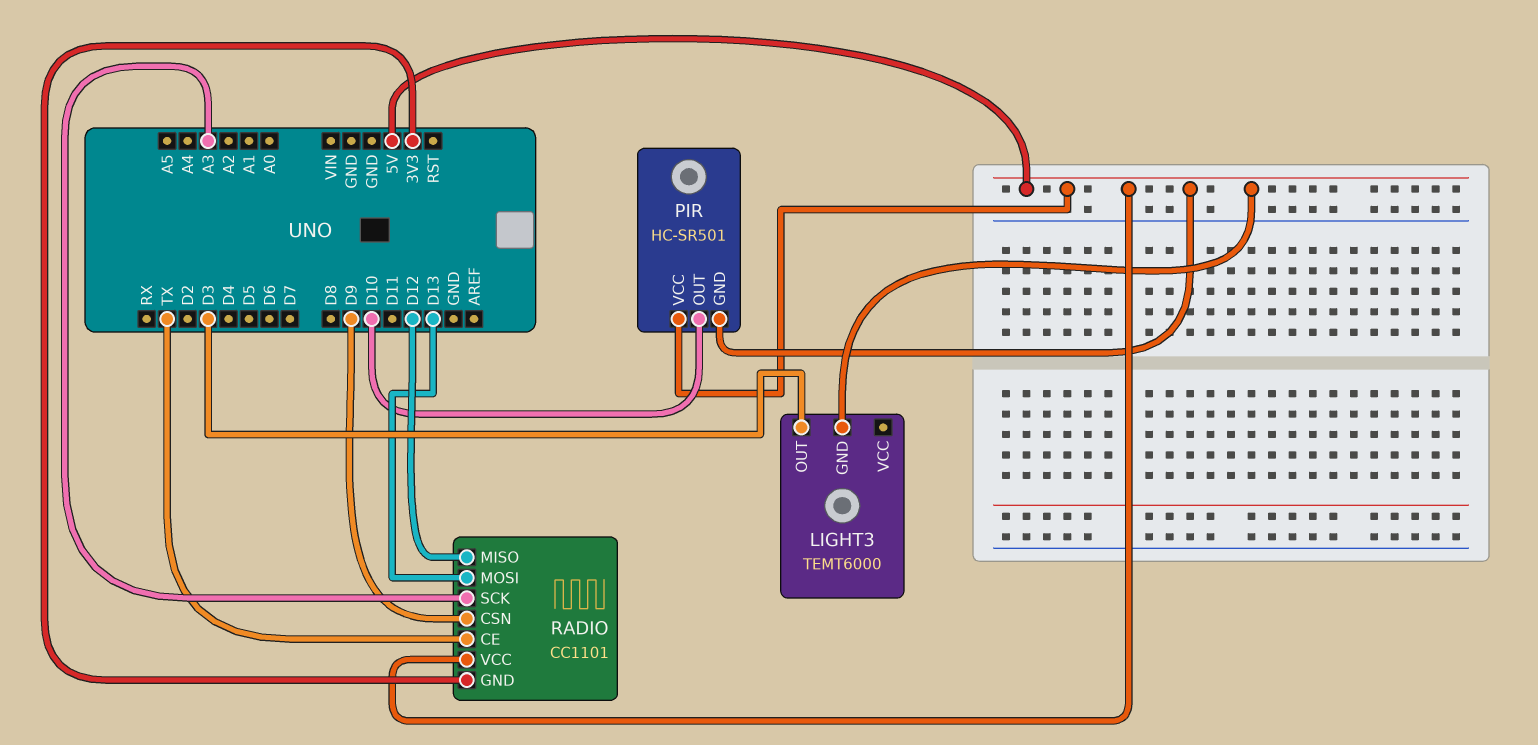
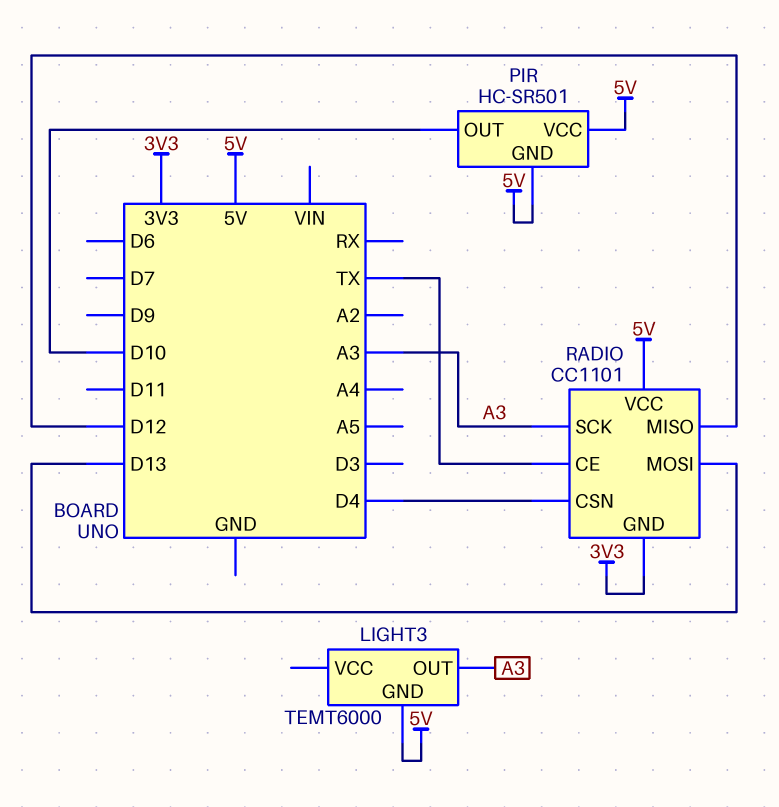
LIGHT3 pin OUT: D3 -> A3
RADIO pin CSN: D9 -> D4

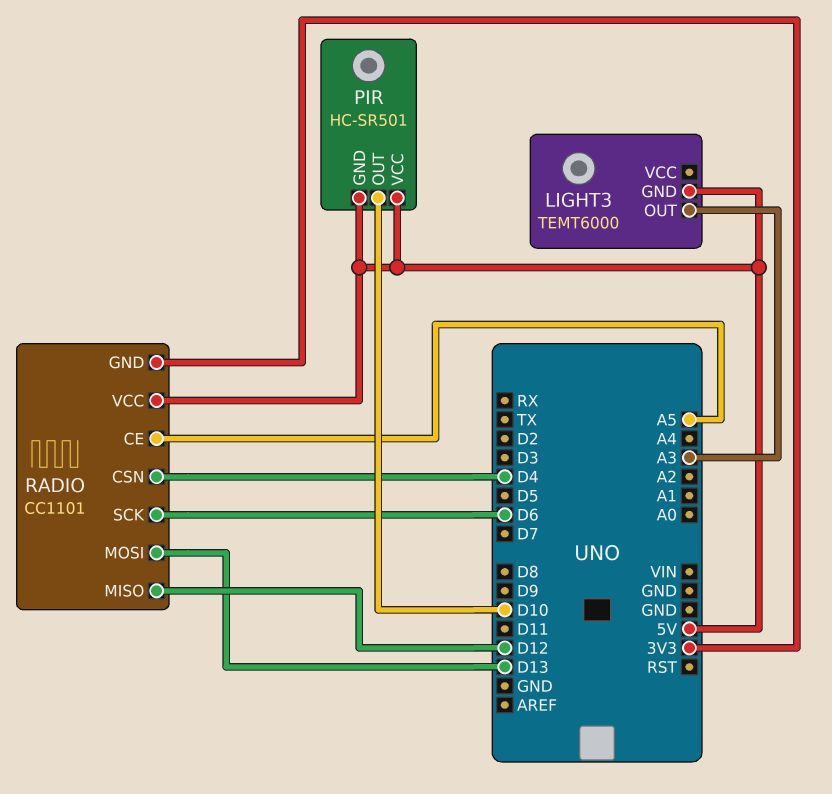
RADIO pin CE: TX -> A5
RADIO pin SCK: A3 -> D6

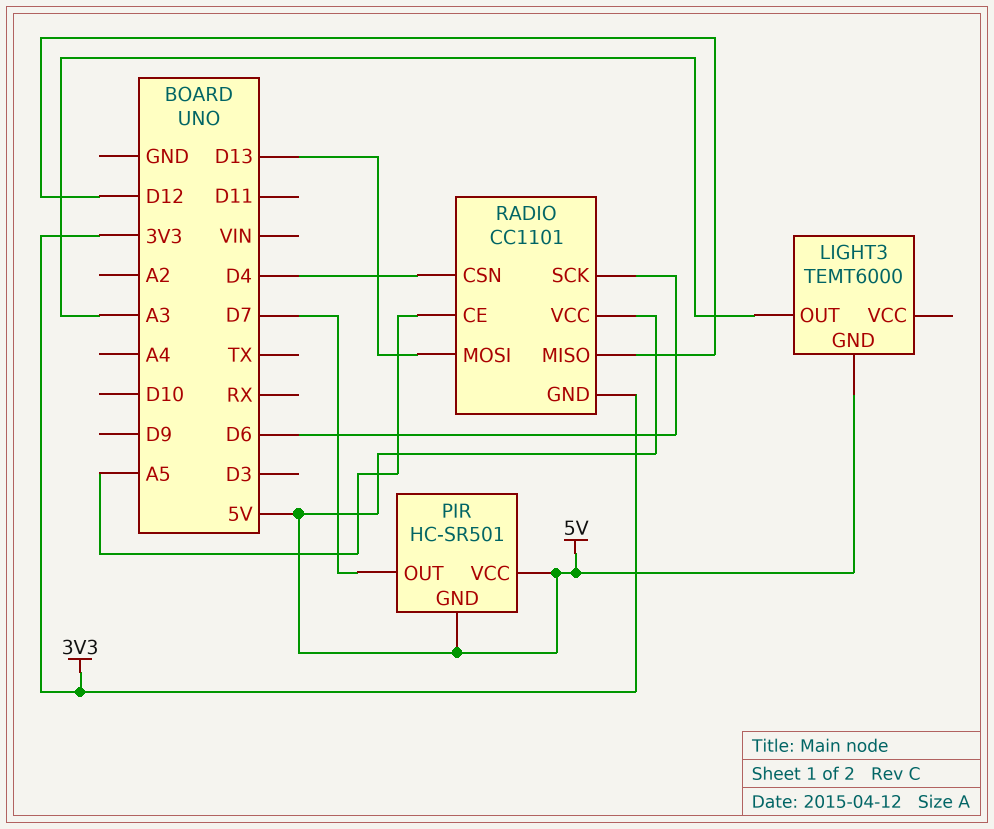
PIR pin OUT: D10 -> D7

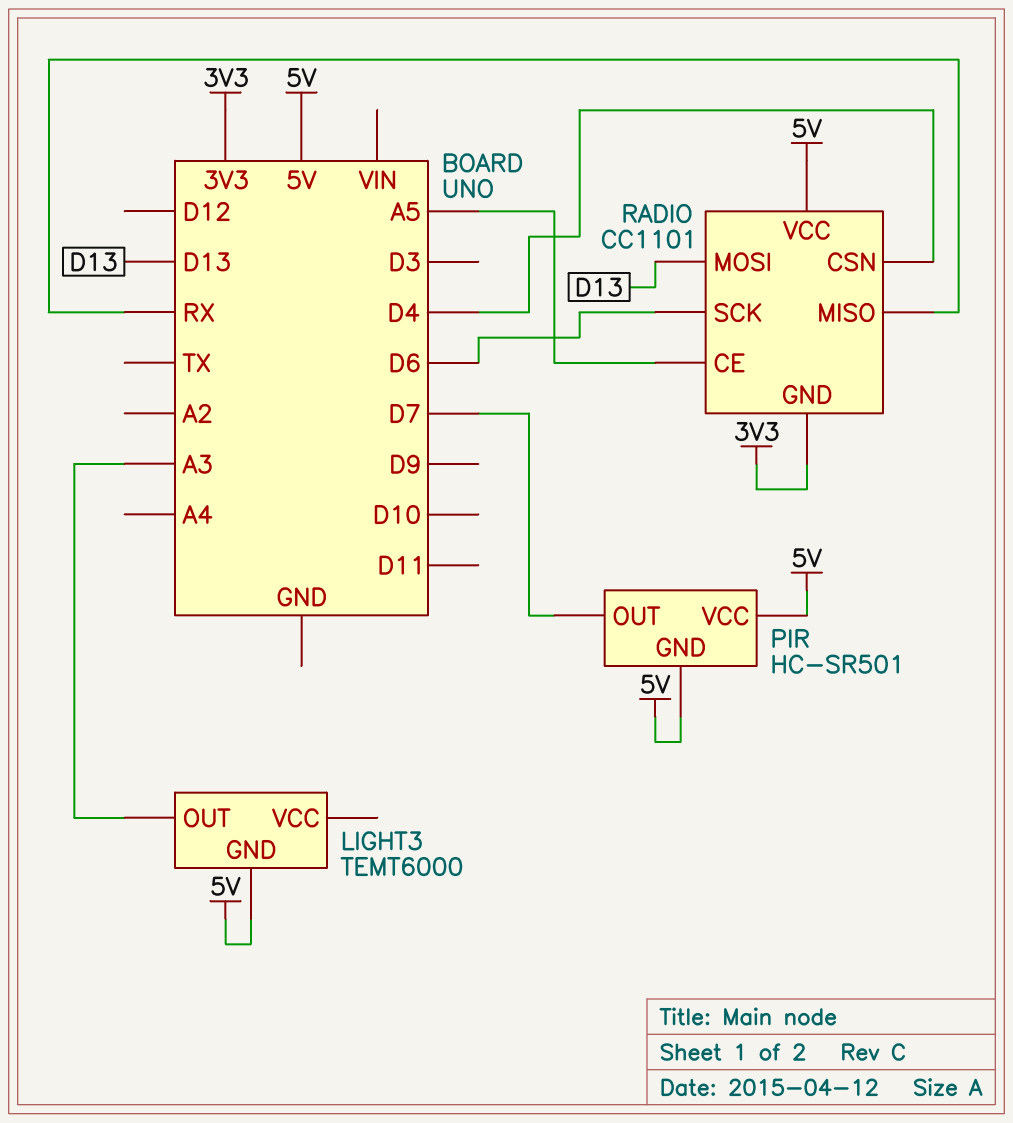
RADIO pin MISO: D12 -> RX

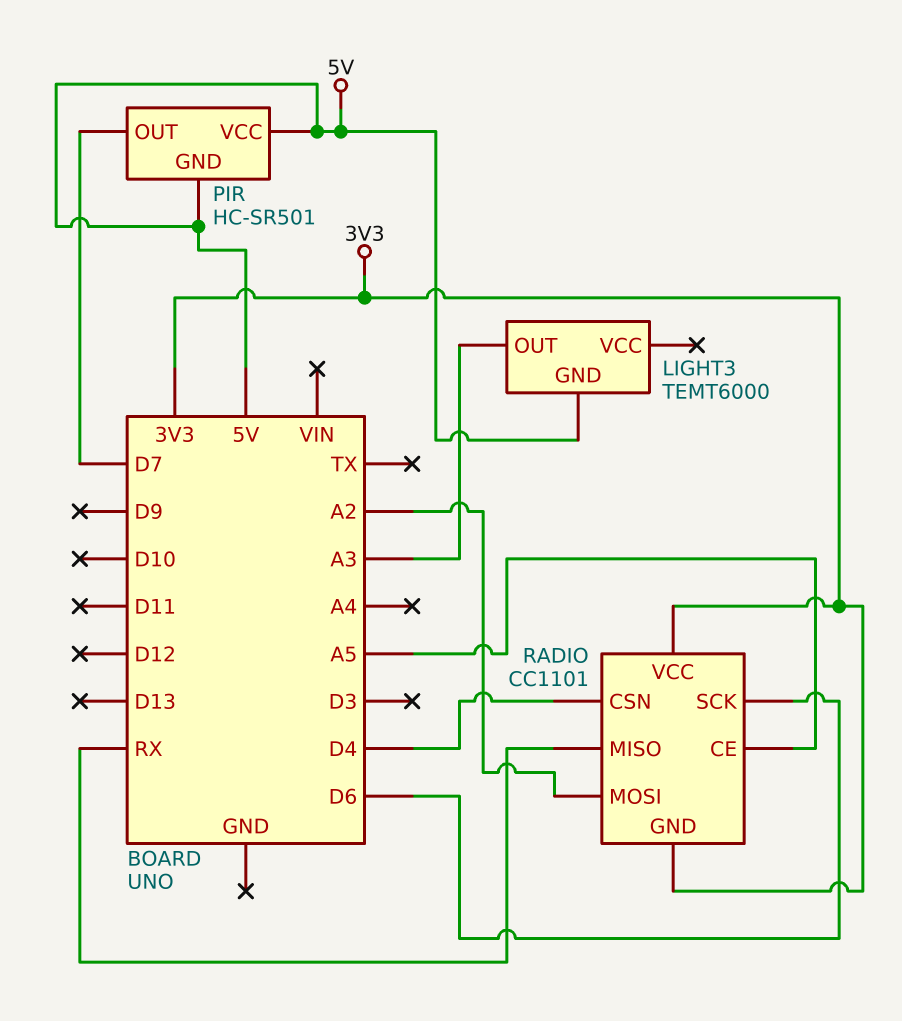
RADIO pin MOSI: D13 -> A2
RADIO pin VCC: 5V -> 3V3

